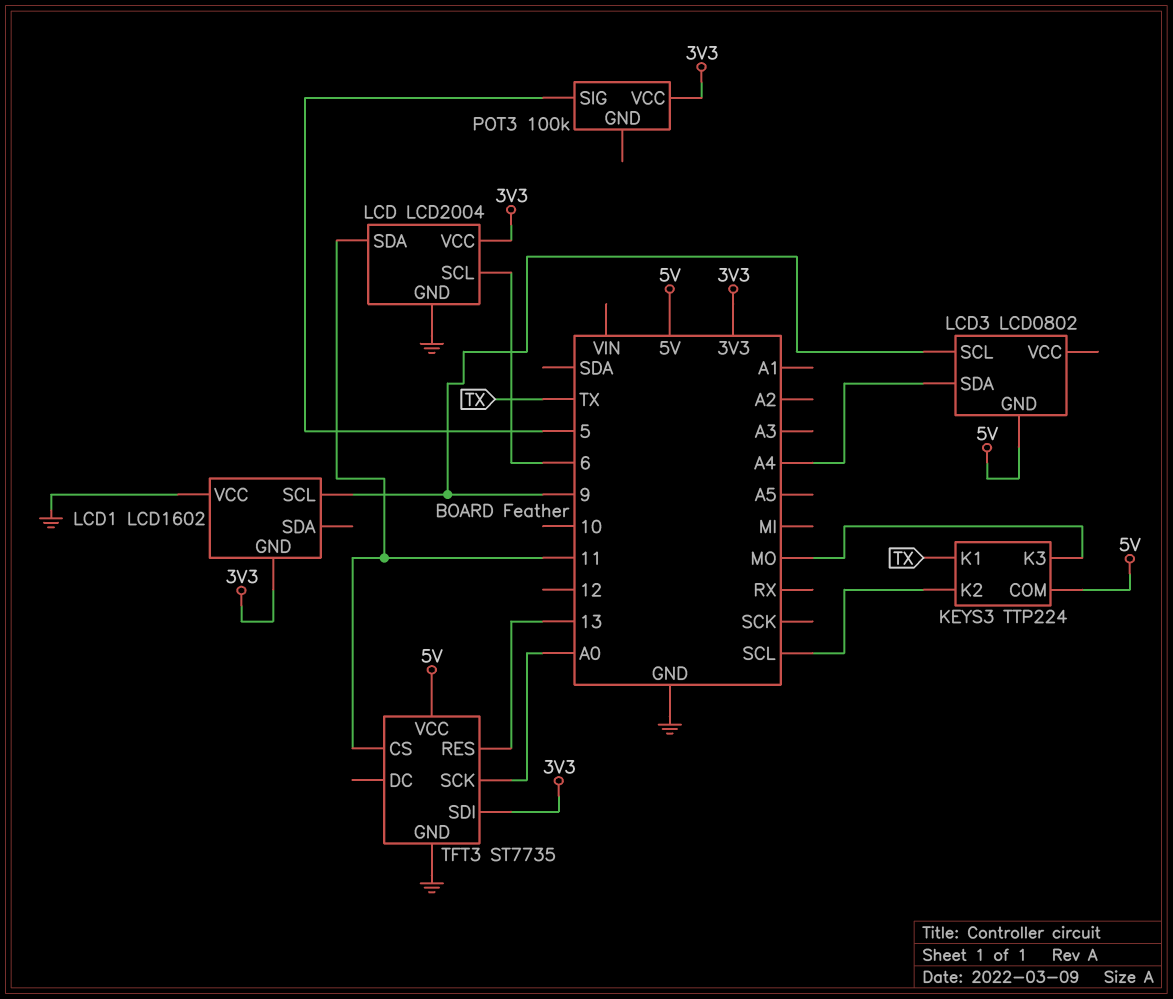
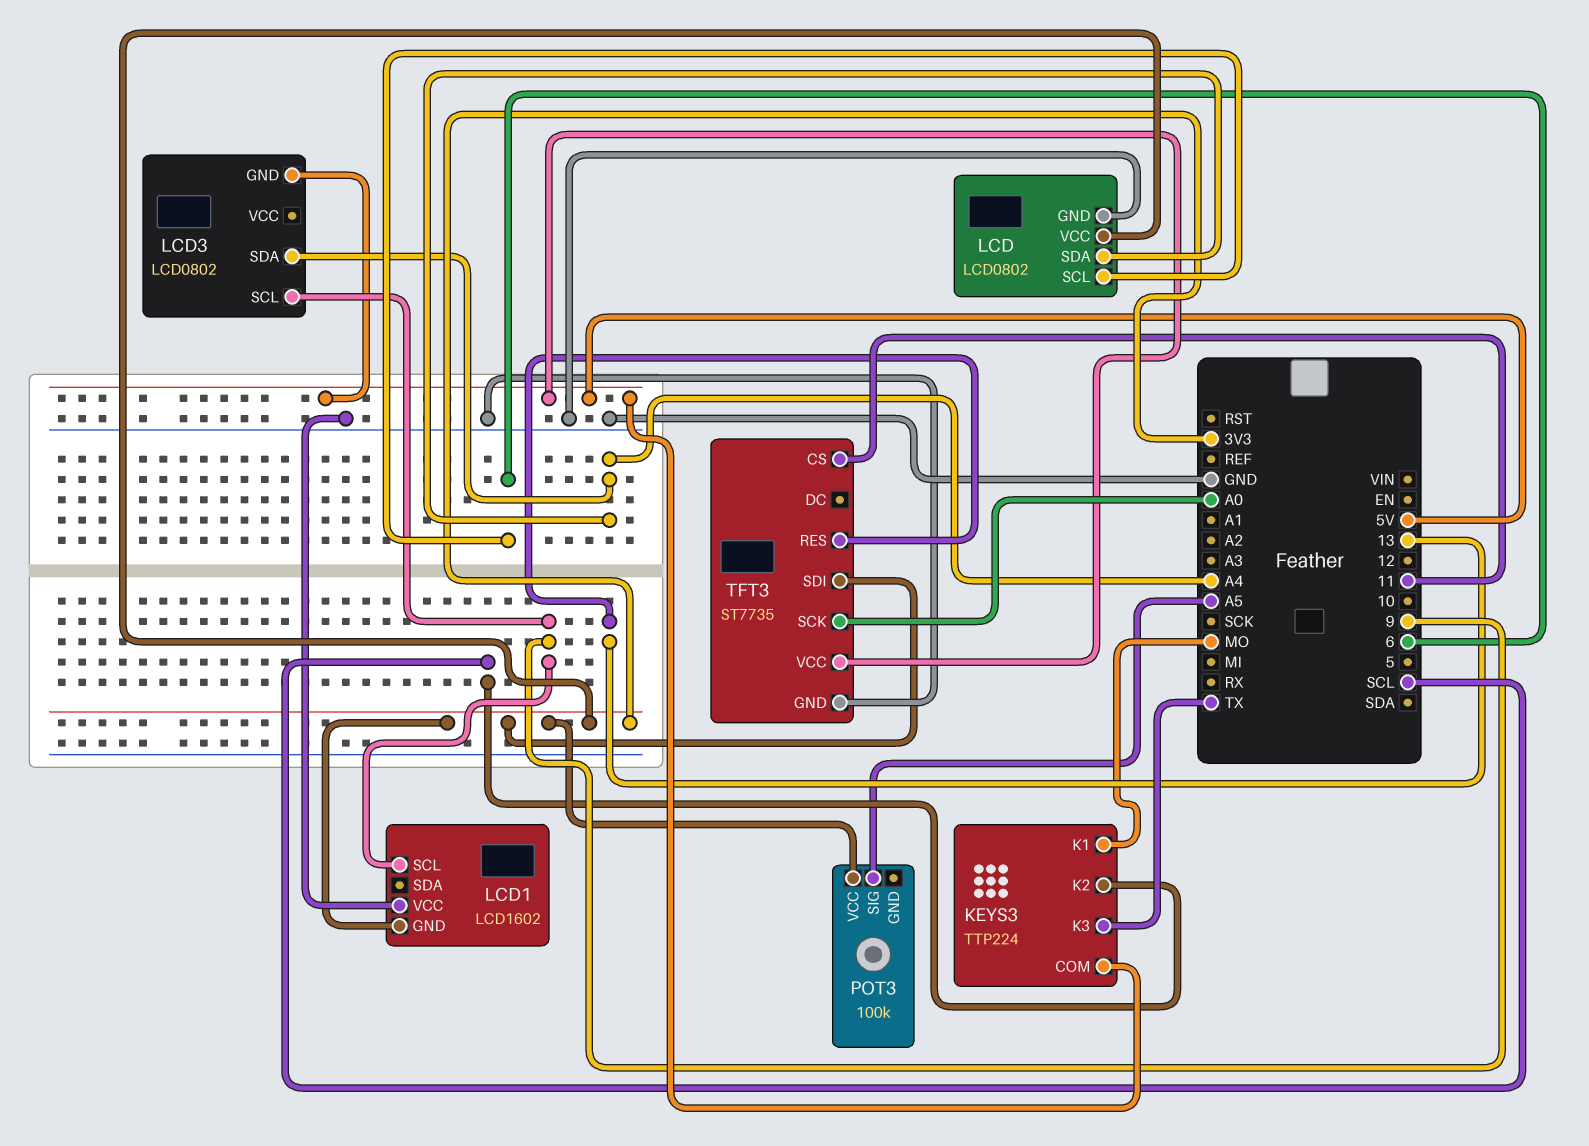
KEYS3 pin K1: TX -> MO
KEYS3 pin K3: MO -> TX
LCD: LCD2004 -> LCD0802
LCD pin SDA: 11 -> A4
POT3 pin SIG: 5 -> A5

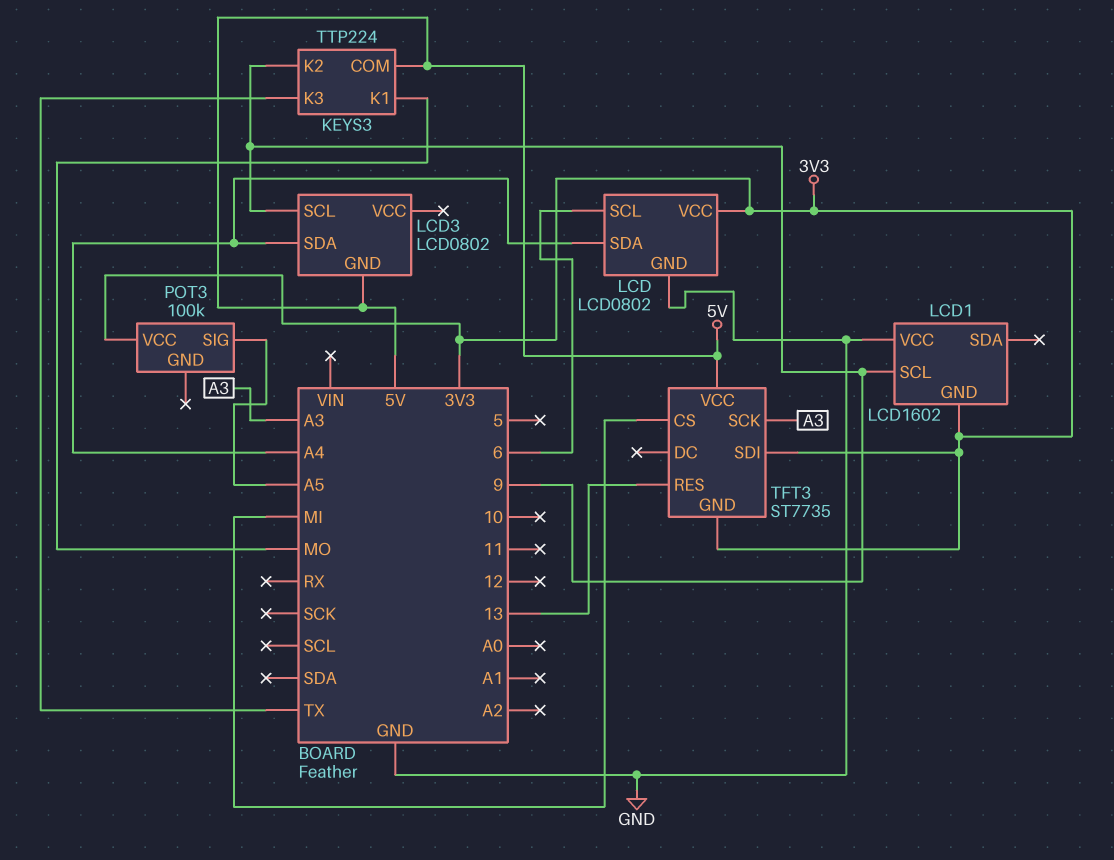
KEYS3 pin K2: SCL -> 9
TFT3 pin CS: 11 -> MI
TFT3 pin GND: GND -> 3V3
TFT3 pin SCK: A0 -> A3

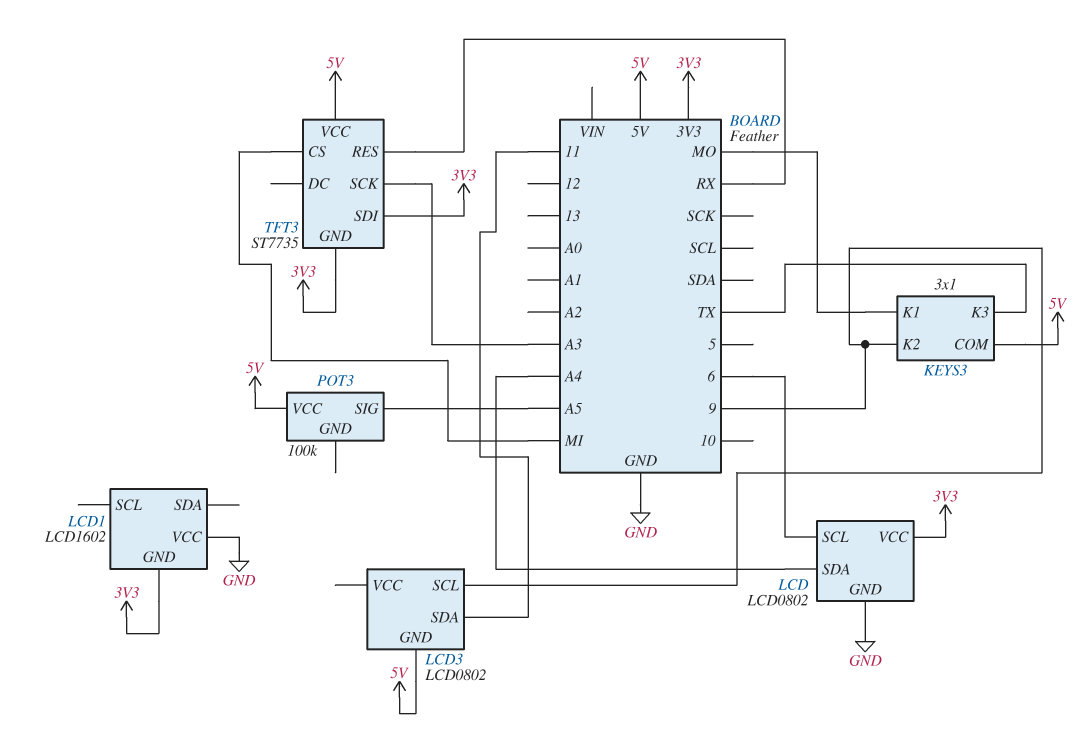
KEYS3: TTP224 -> 3x1
LCD1 pin SCL: 9 -> none
LCD3 pin SDA: A4 -> 11
POT3 pin VCC: 3V3 -> 5V
TFT3 pin RES: 13 -> RX

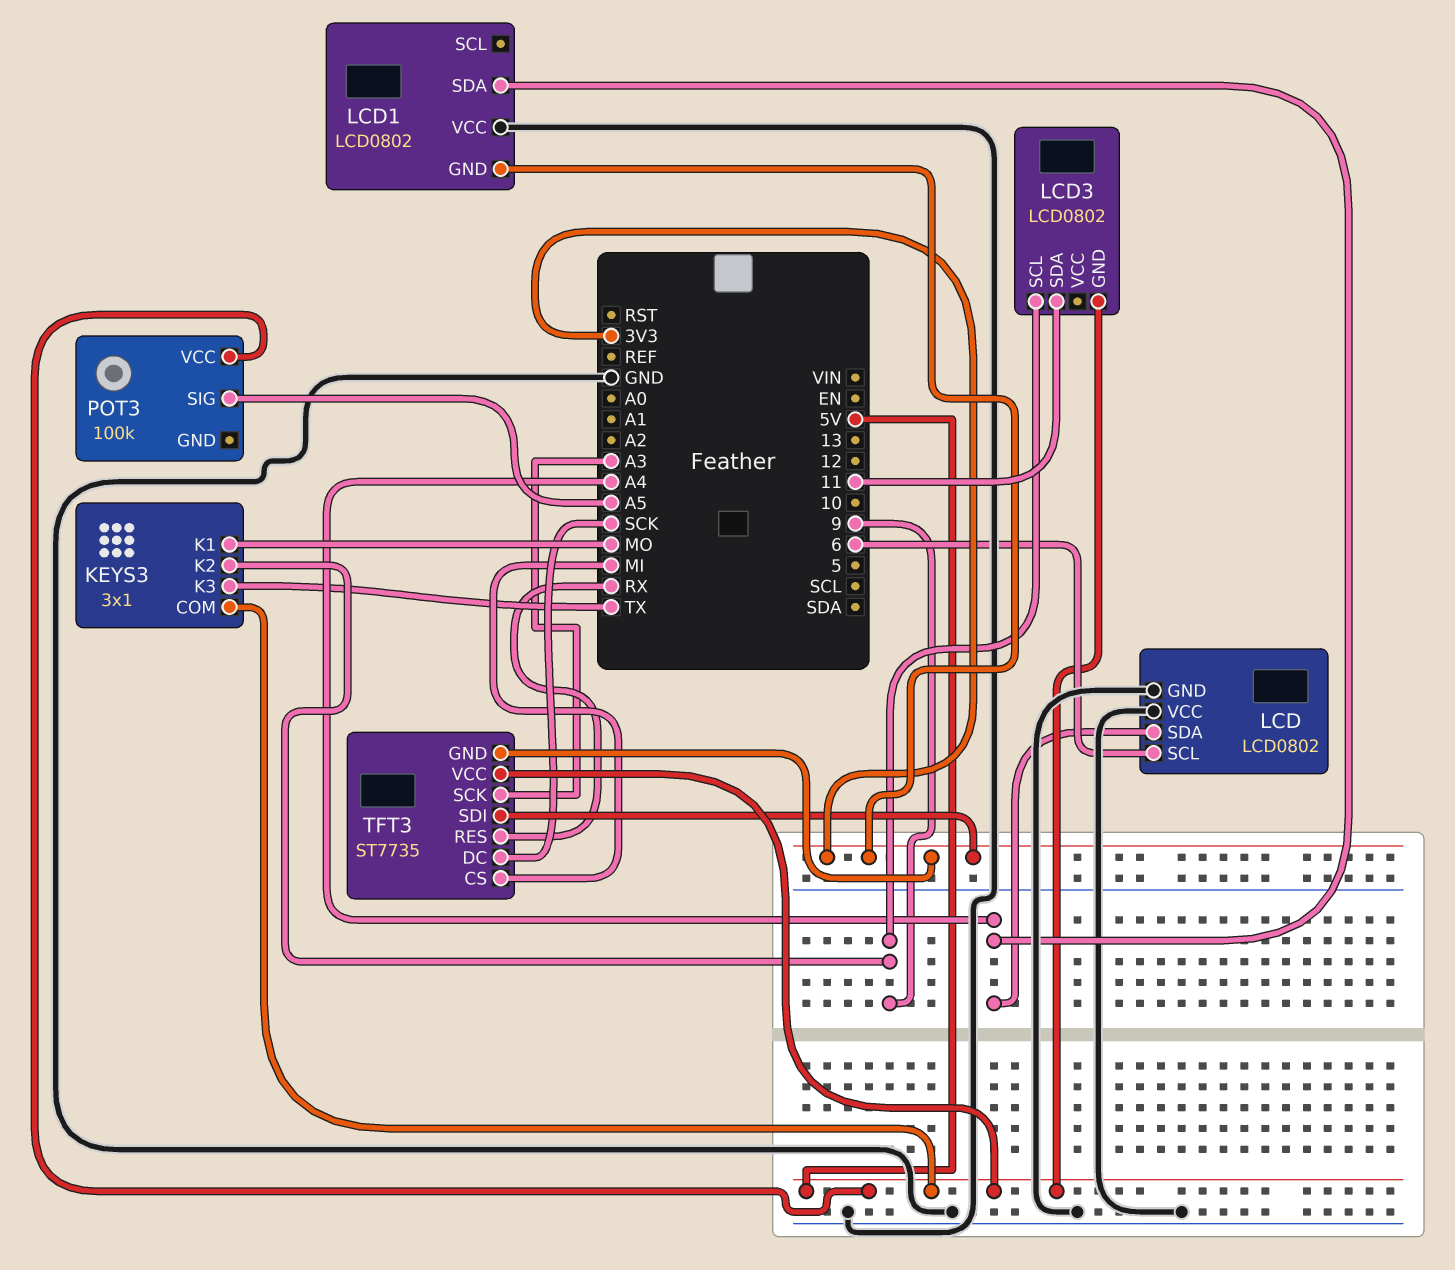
LCD pin VCC: 3V3 -> GND
LCD1: LCD1602 -> LCD0802
LCD1 pin SDA: none -> A4
TFT3 pin DC: none -> SCK

